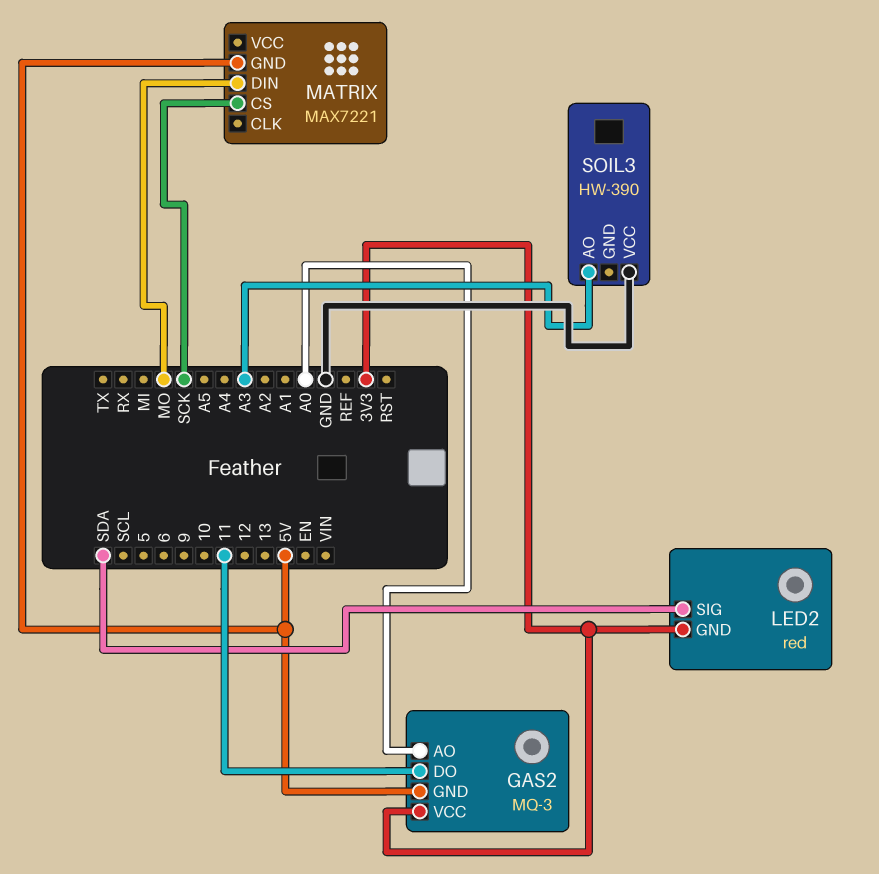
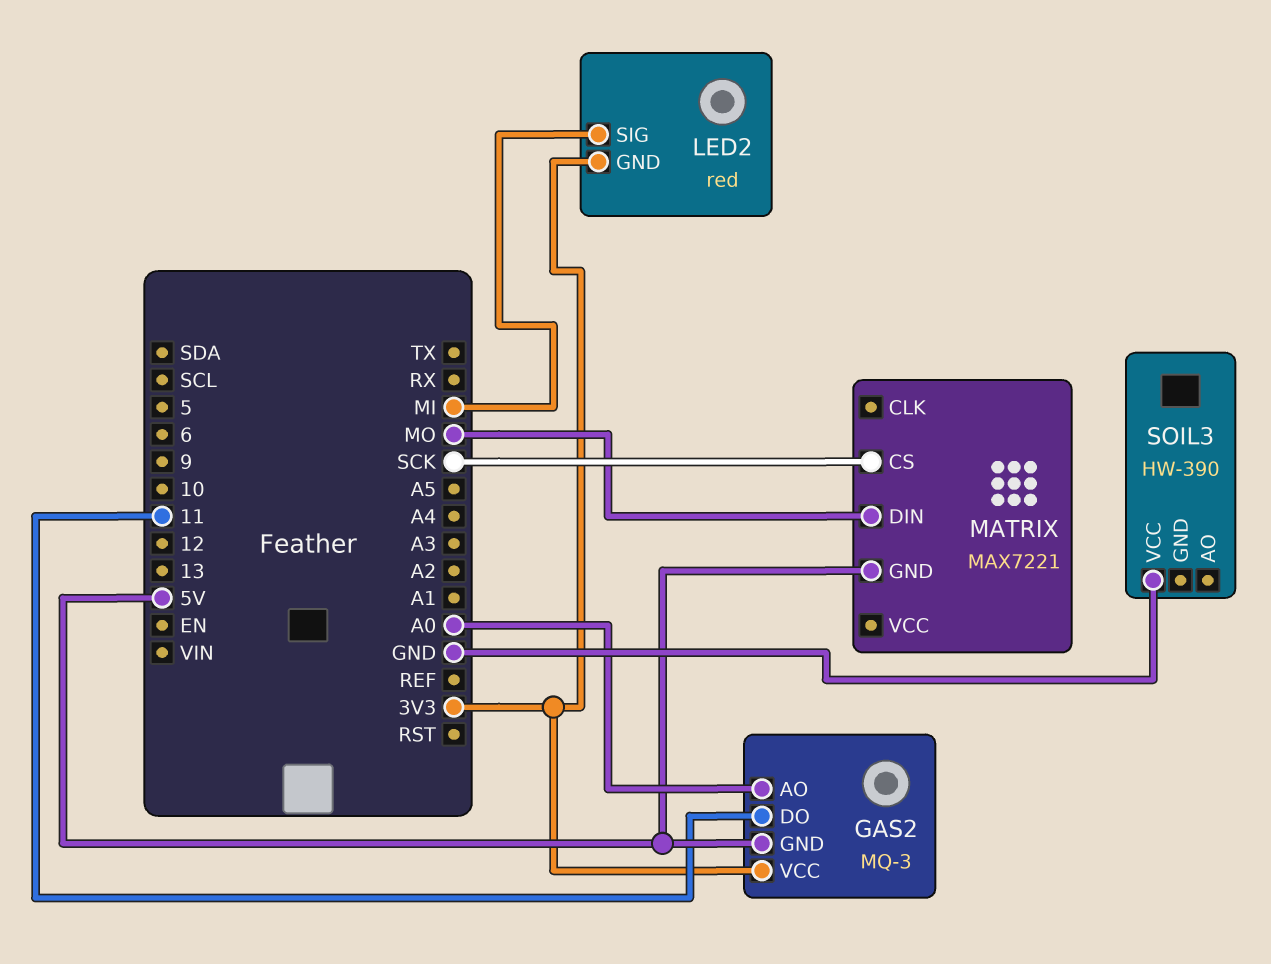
LED2 pin SIG: SDA -> MI
SOIL3 pin AO: A3 -> none

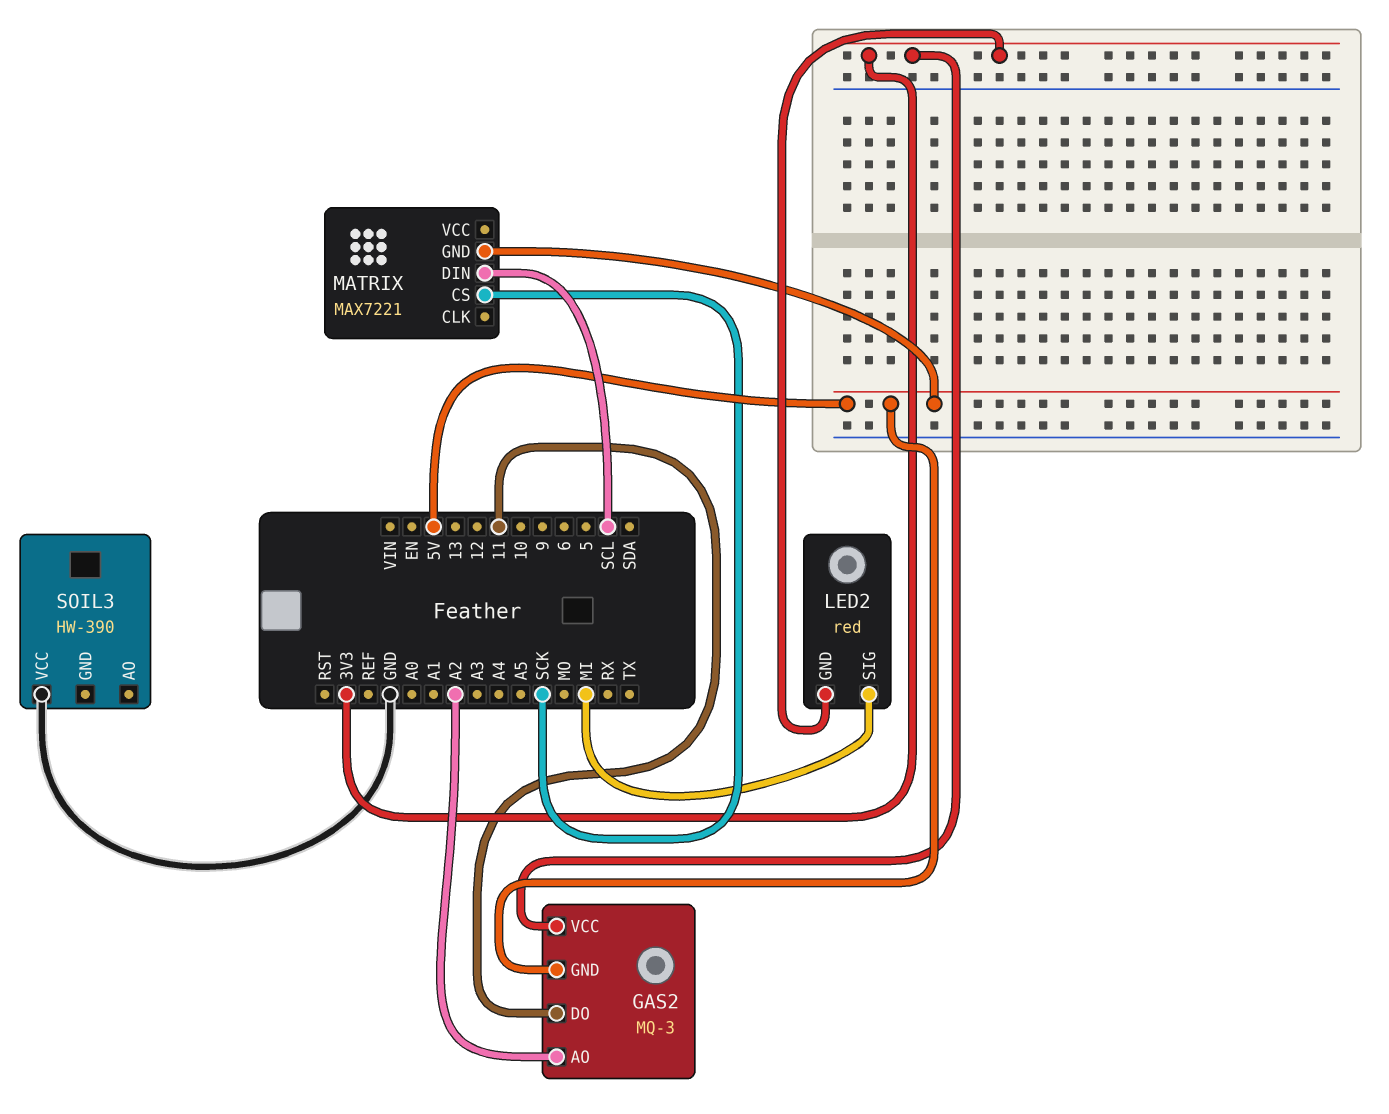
GAS2 pin AO: A0 -> A2
MATRIX pin DIN: MO -> SCL

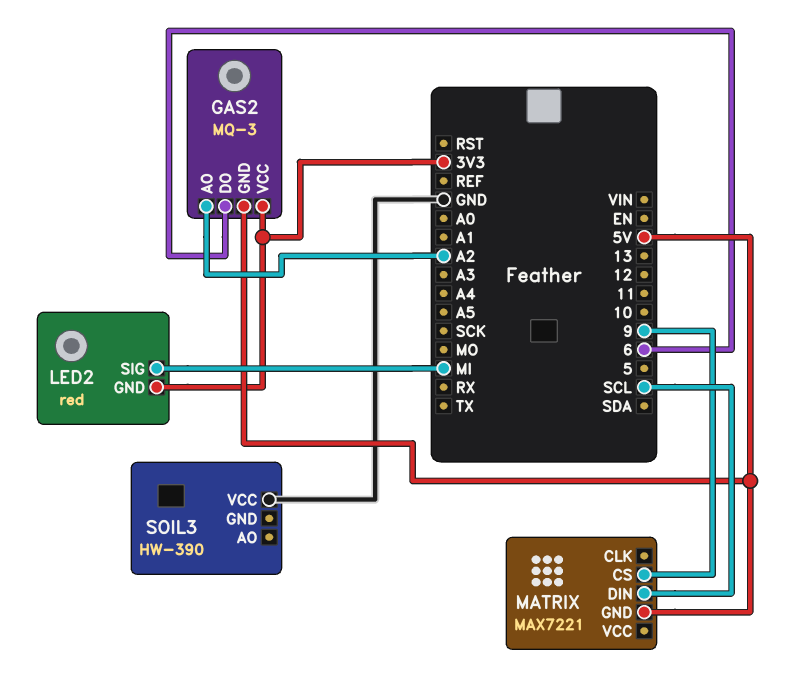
GAS2 pin DO: 11 -> 6
MATRIX pin CS: SCK -> 9

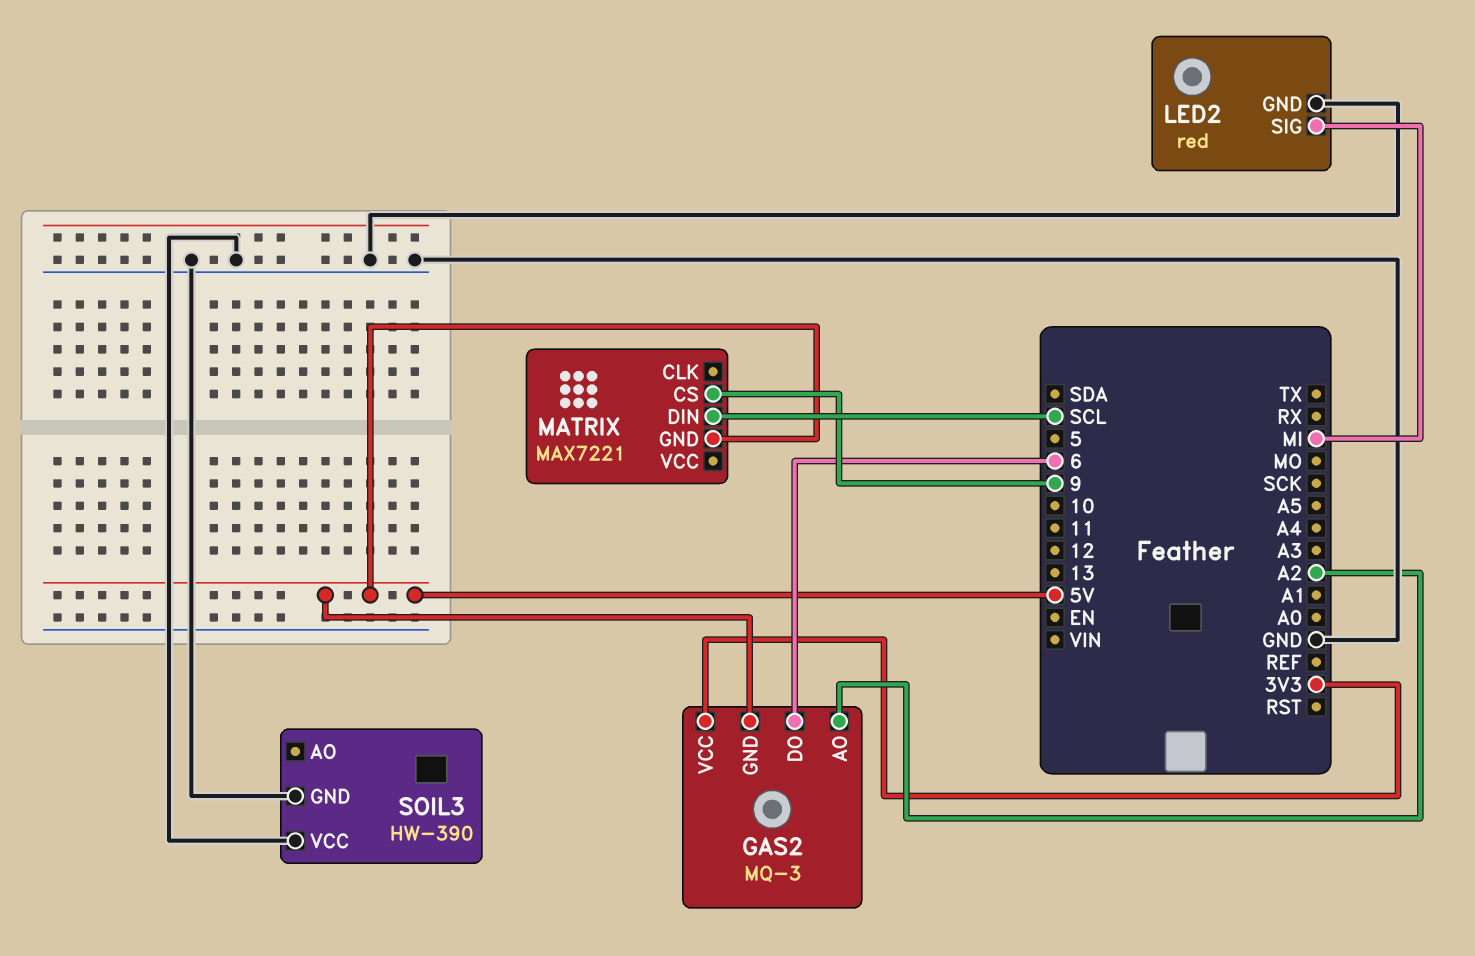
LED2 pin GND: 3V3 -> GND
SOIL3 pin GND: none -> GND

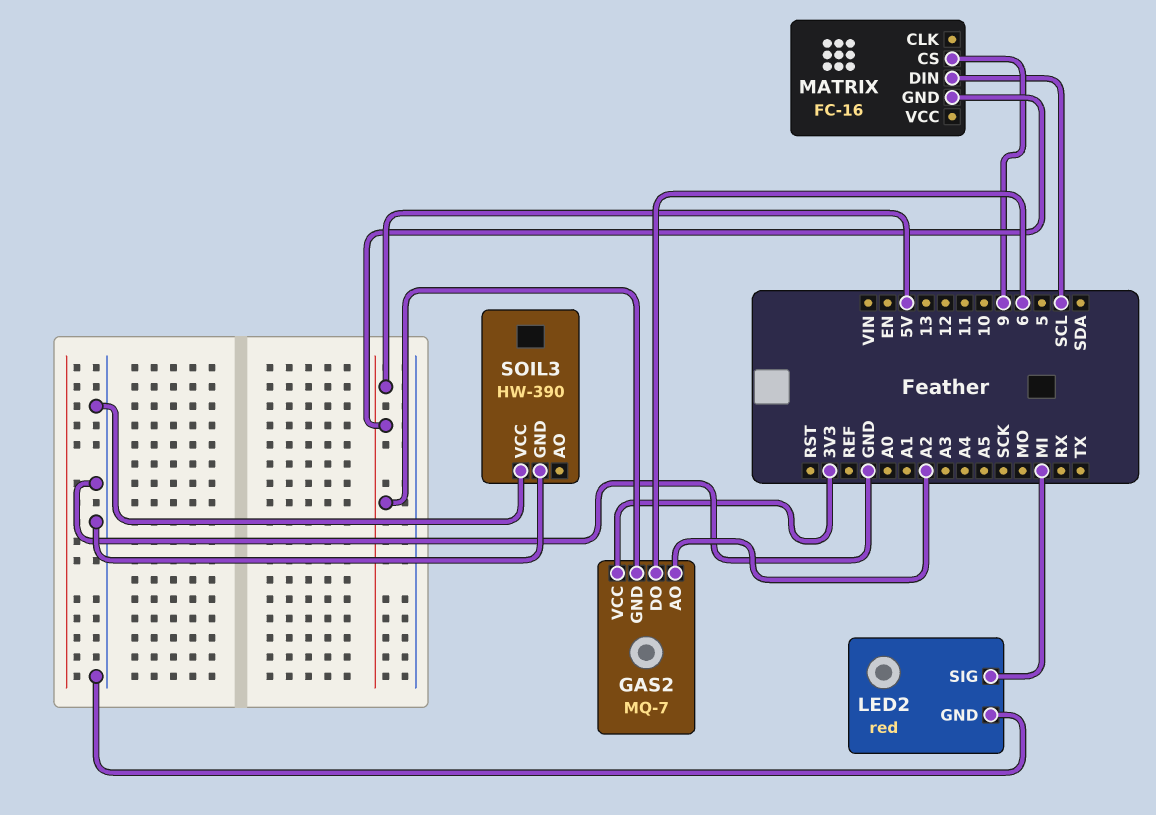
GAS2: MQ-3 -> MQ-7
MATRIX: MAX7221 -> FC-16

